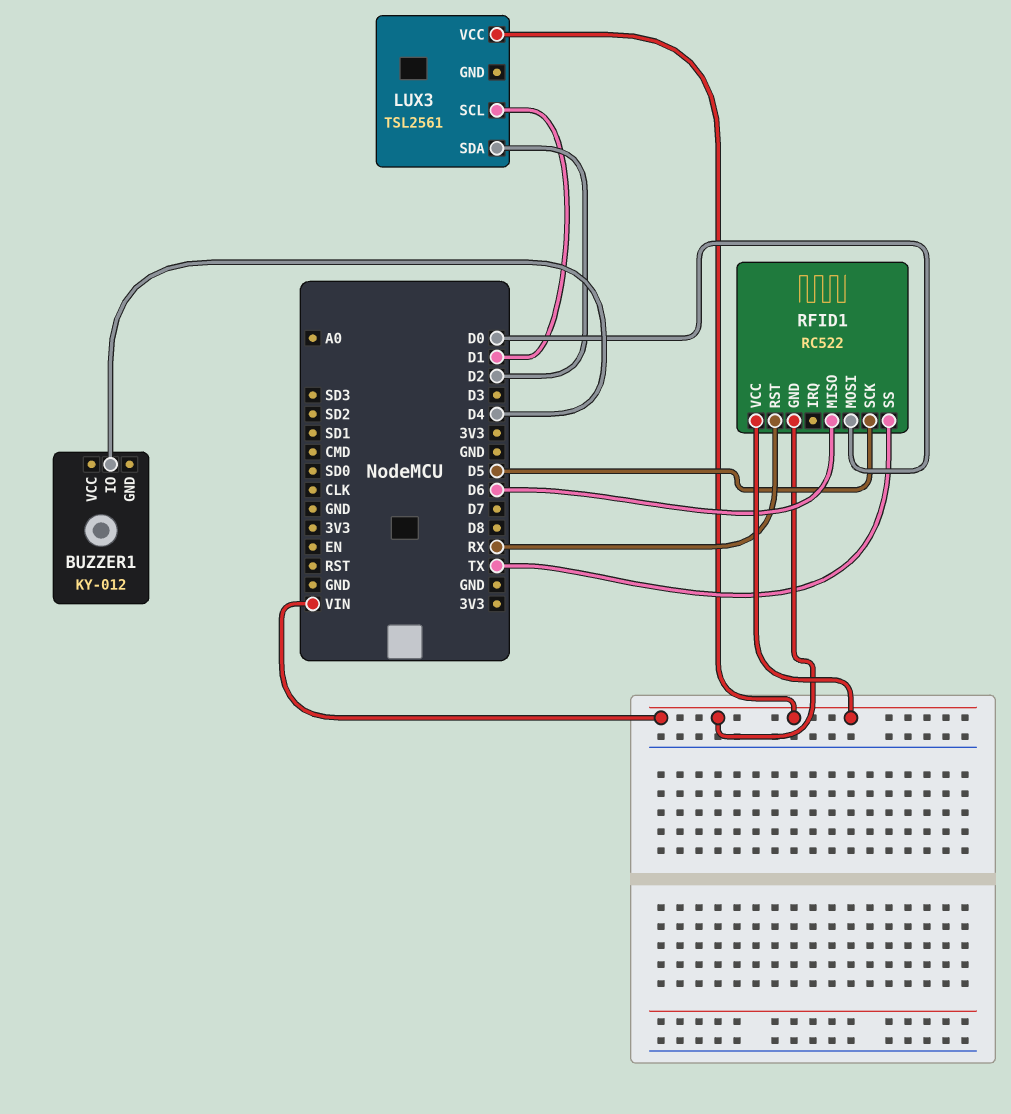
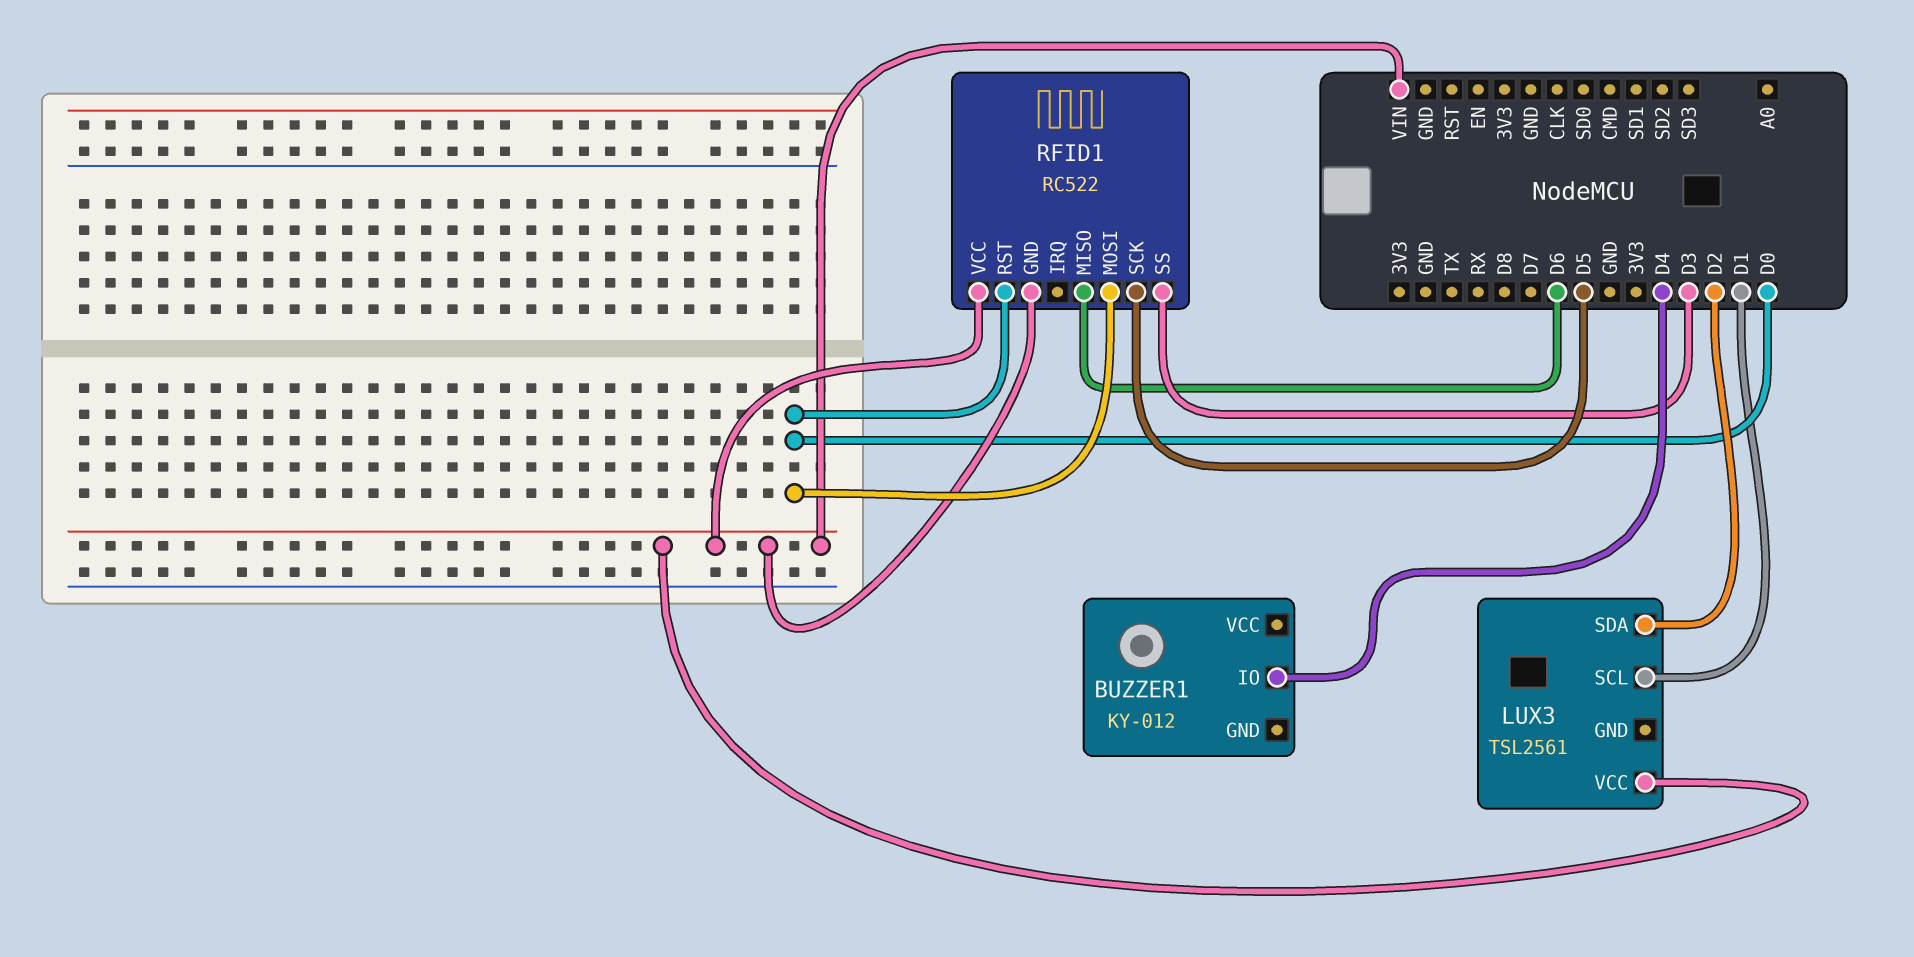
RFID1 pin RST: RX -> D0
RFID1 pin SS: TX -> D3

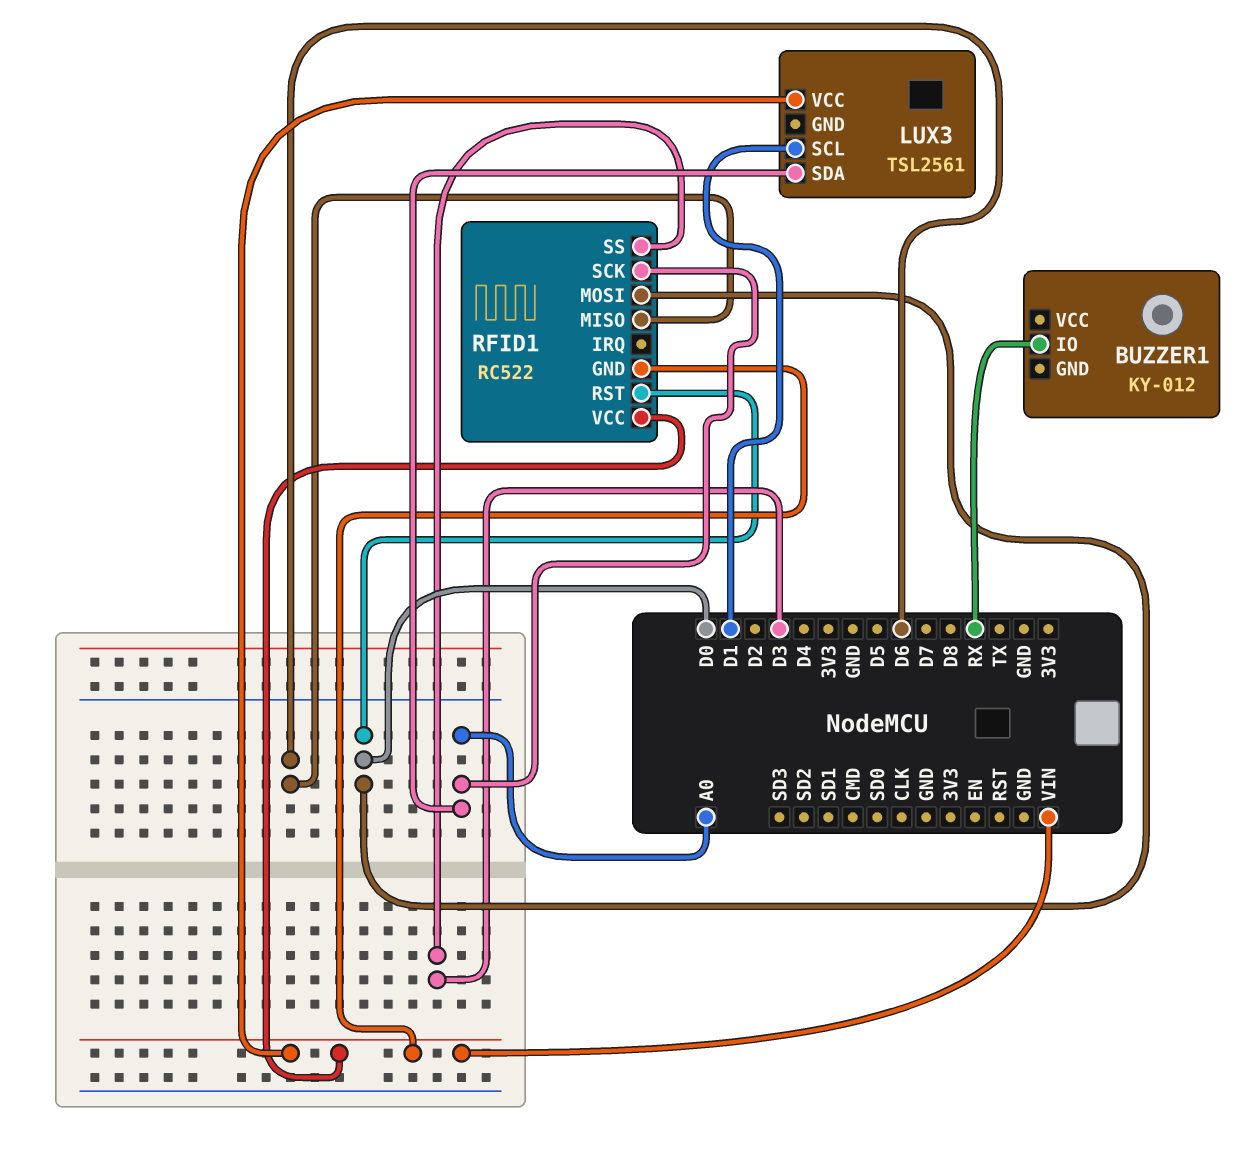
BUZZER1 pin IO: D4 -> RX
LUX3 pin SDA: D2 -> A0
RFID1 pin SCK: D5 -> A0

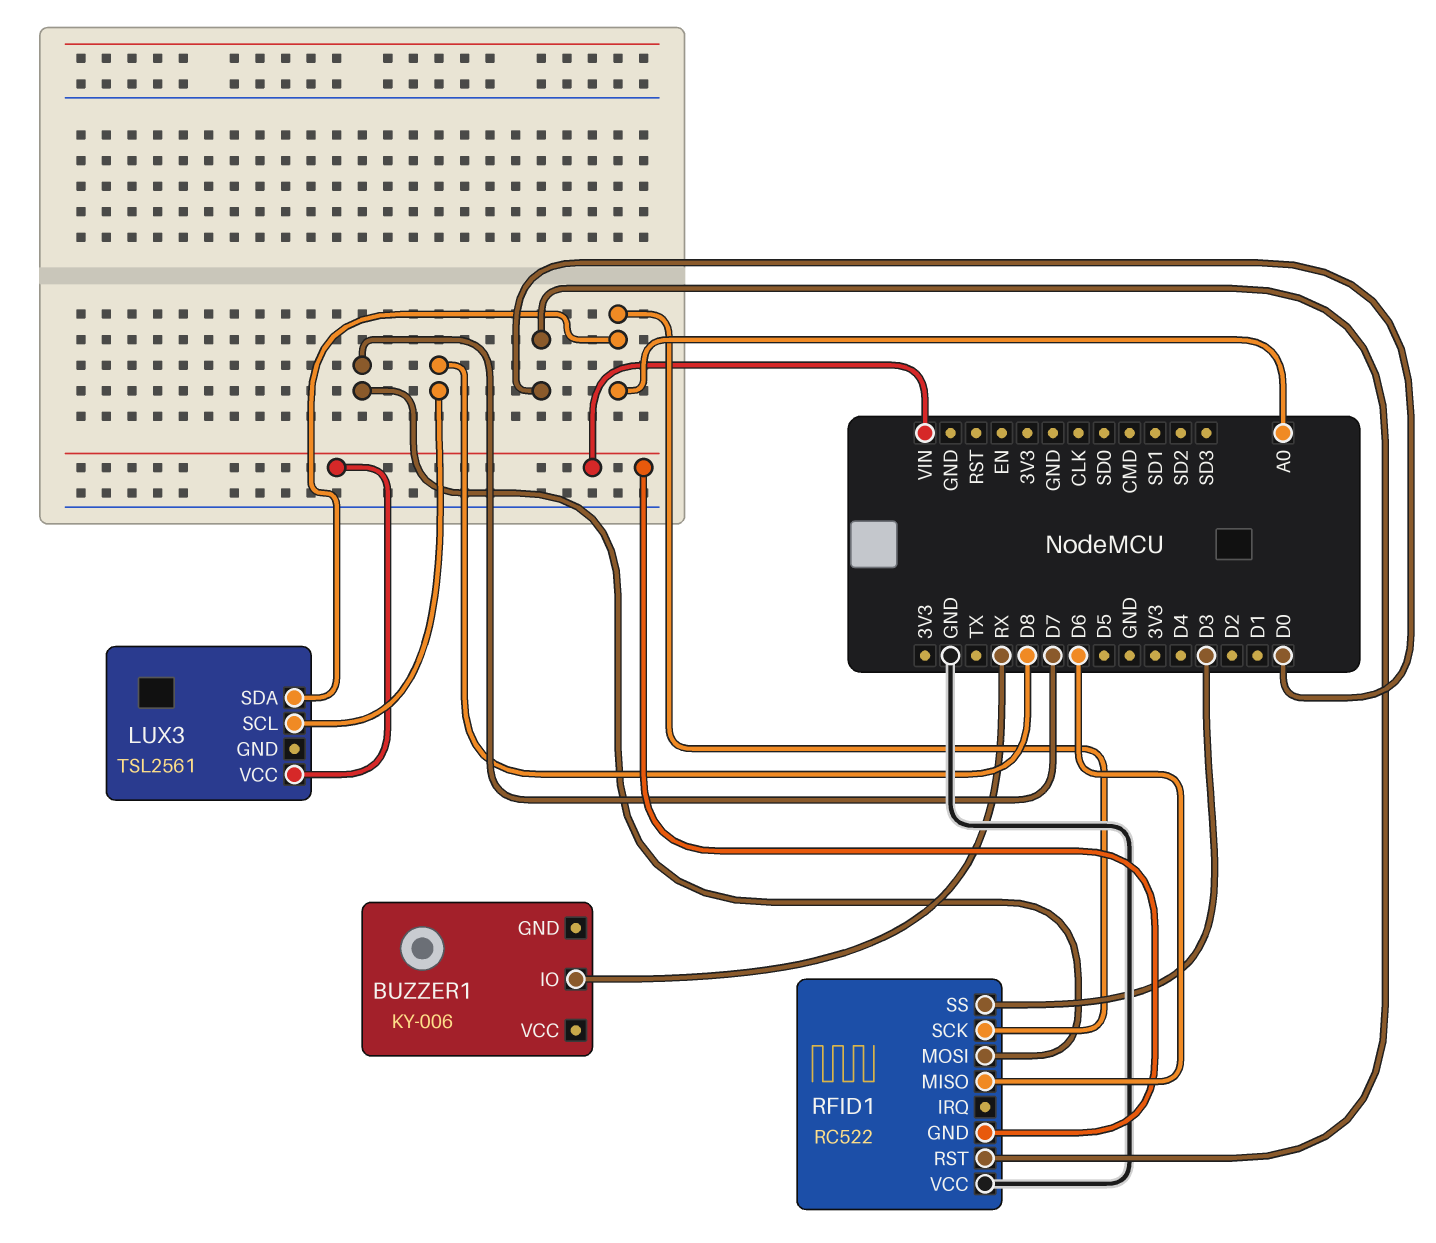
BUZZER1: KY-012 -> KY-006
LUX3 pin SCL: D1 -> D8
RFID1 pin MOSI: D0 -> D7
RFID1 pin VCC: VIN -> GND

